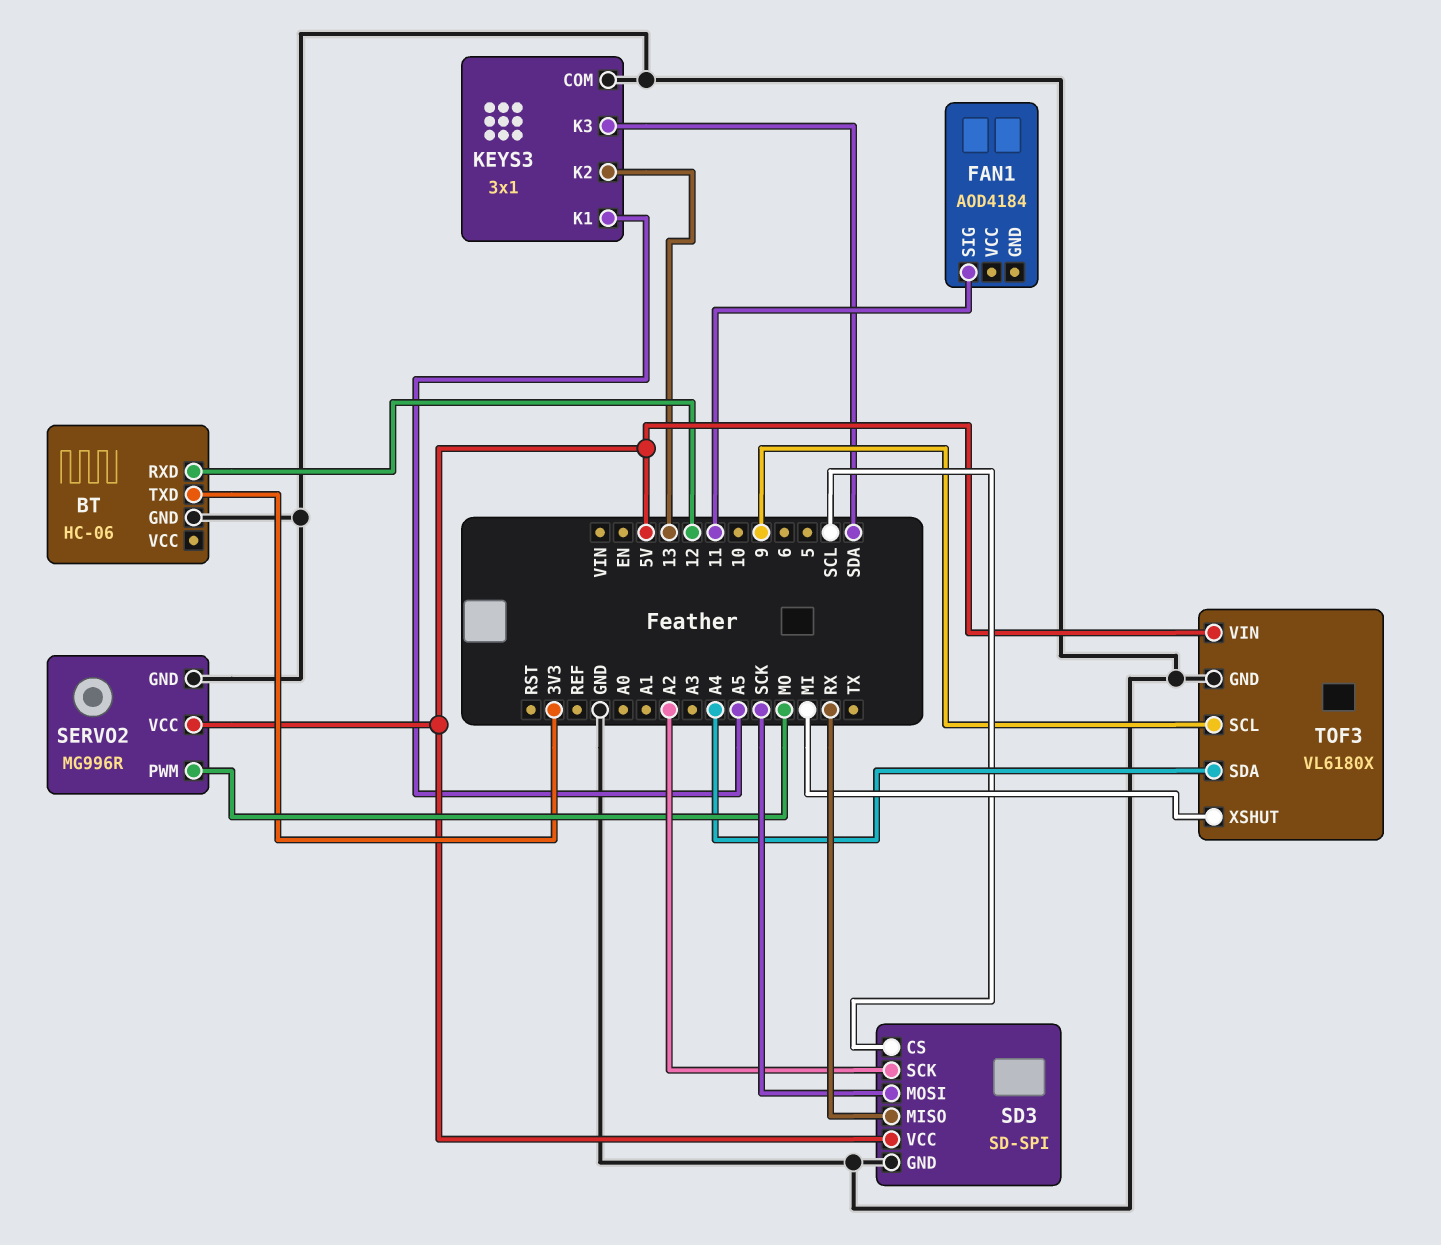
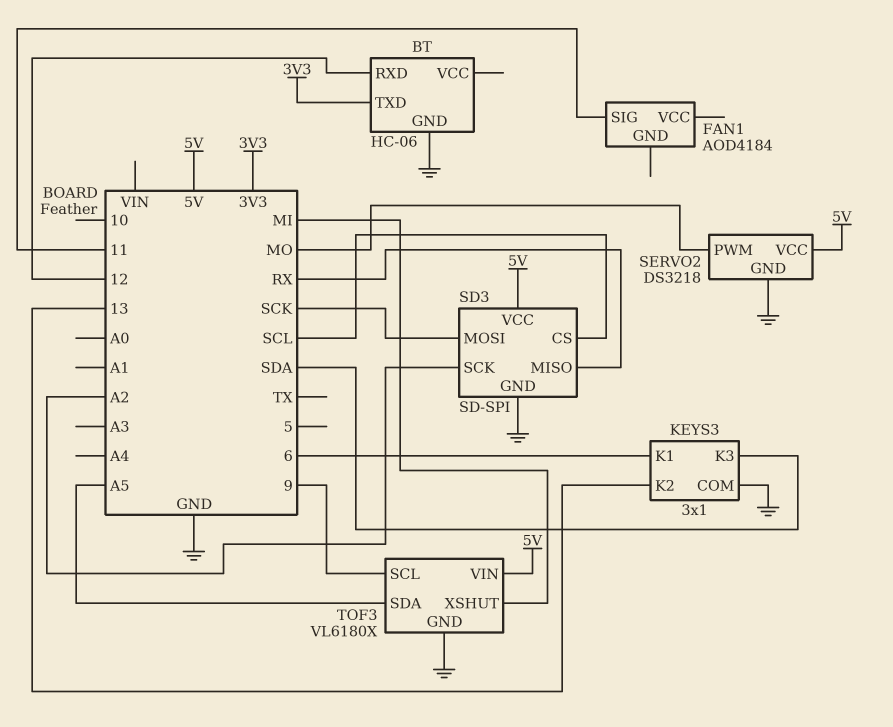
KEYS3 pin K1: A5 -> 6
SERVO2: MG996R -> DS3218
TOF3 pin SDA: A4 -> A5

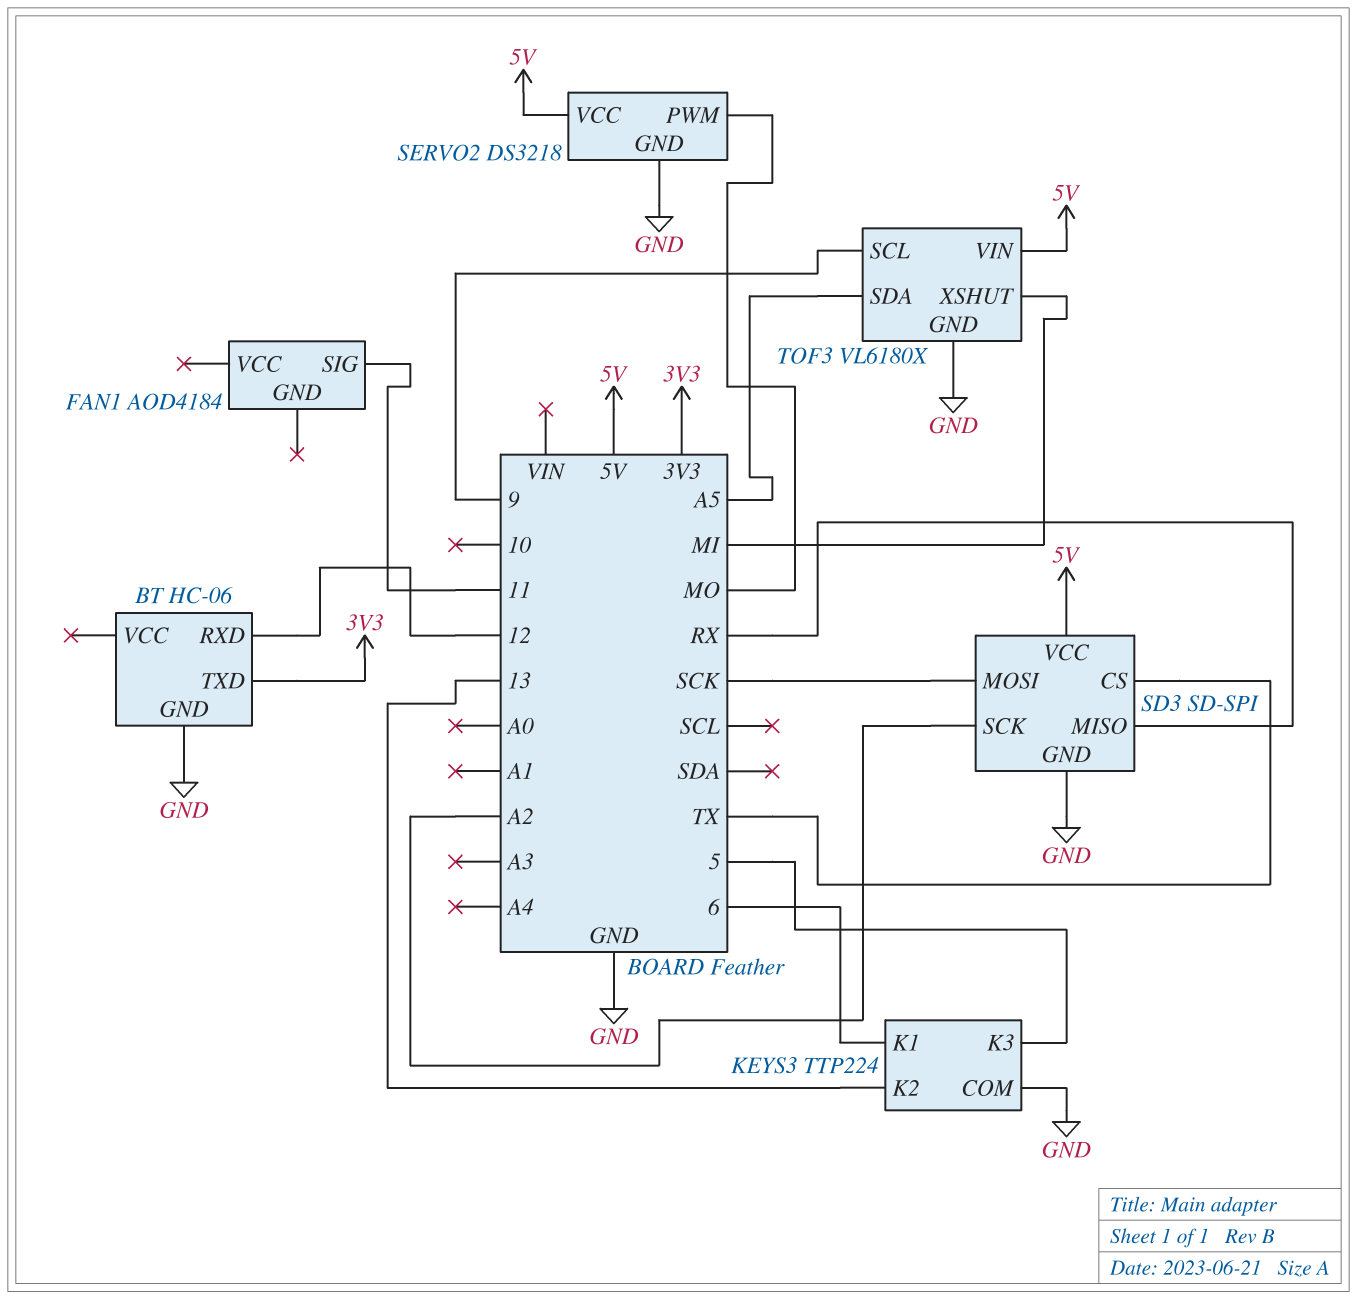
KEYS3: 3x1 -> TTP224
KEYS3 pin K3: SDA -> 5
SD3 pin CS: SCL -> TX

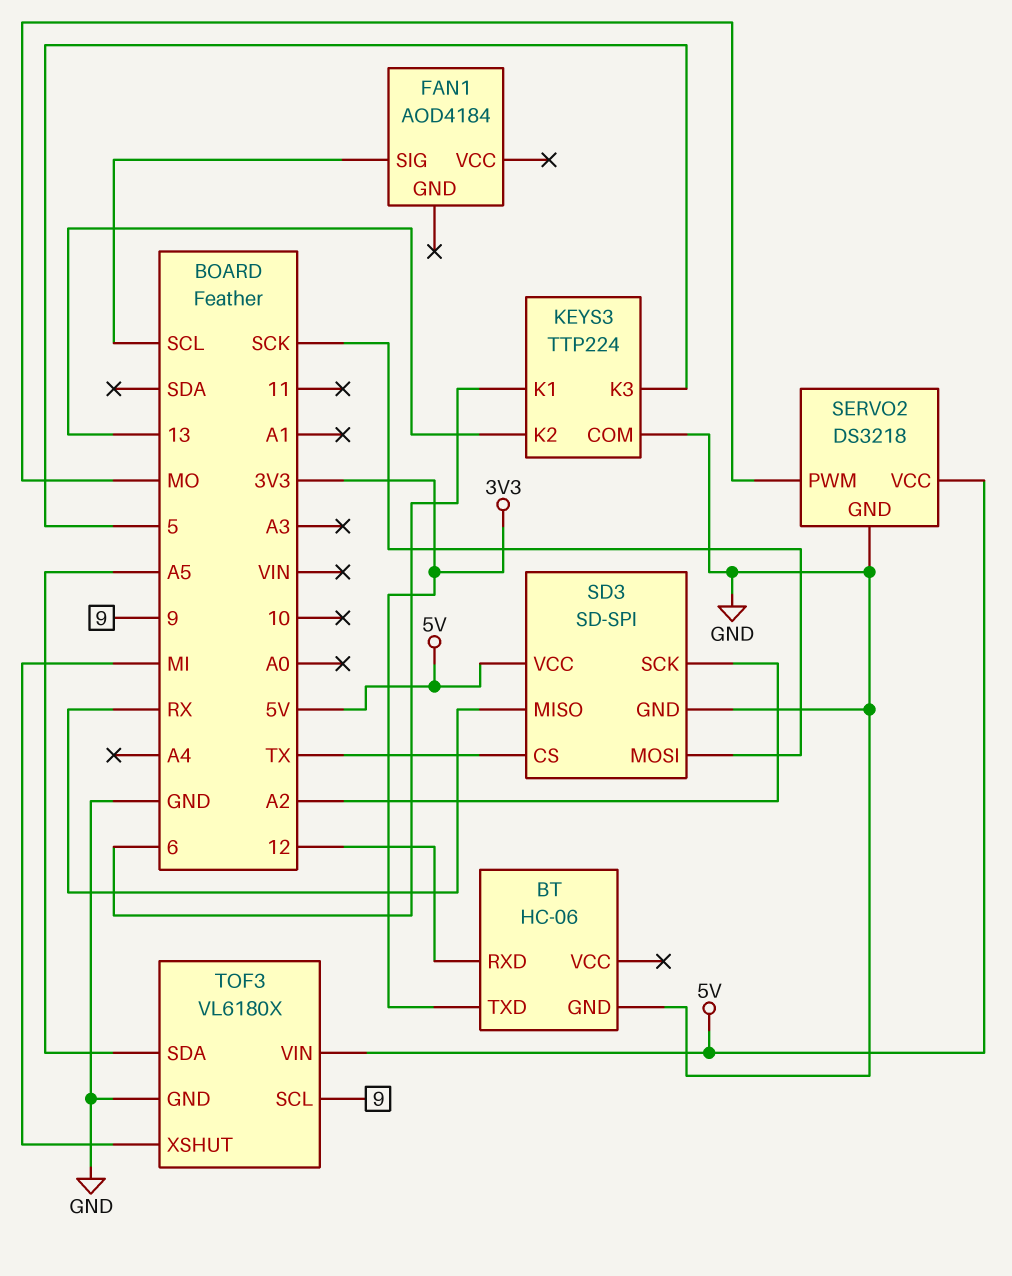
FAN1 pin SIG: 11 -> SCL

